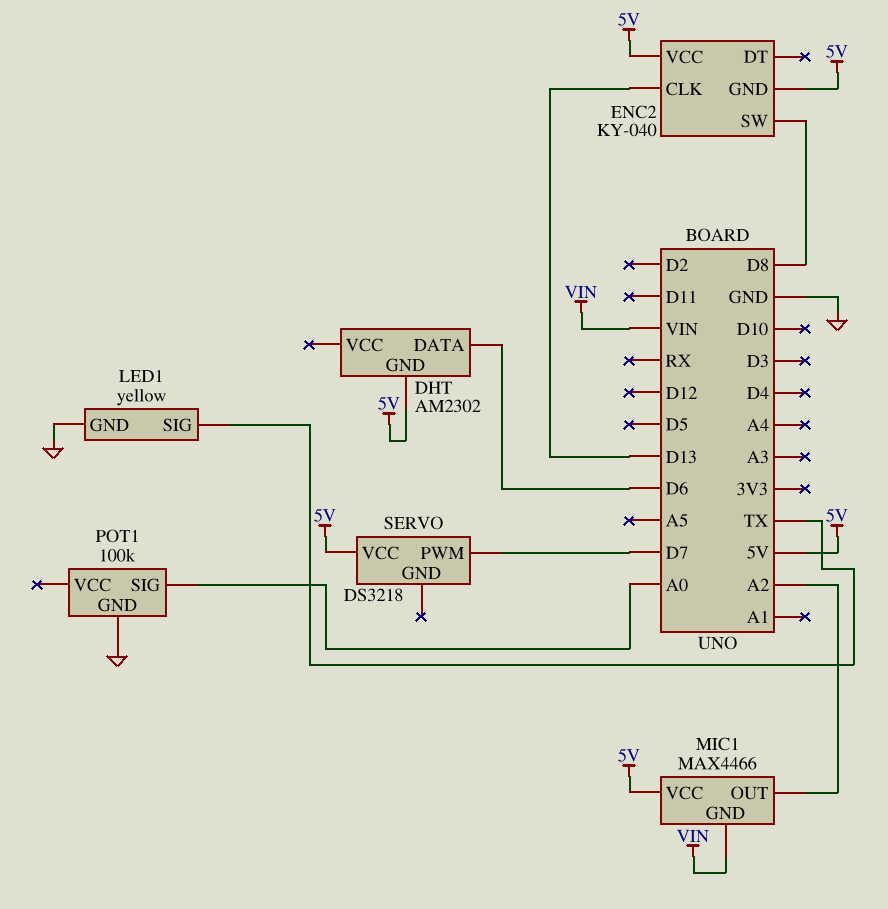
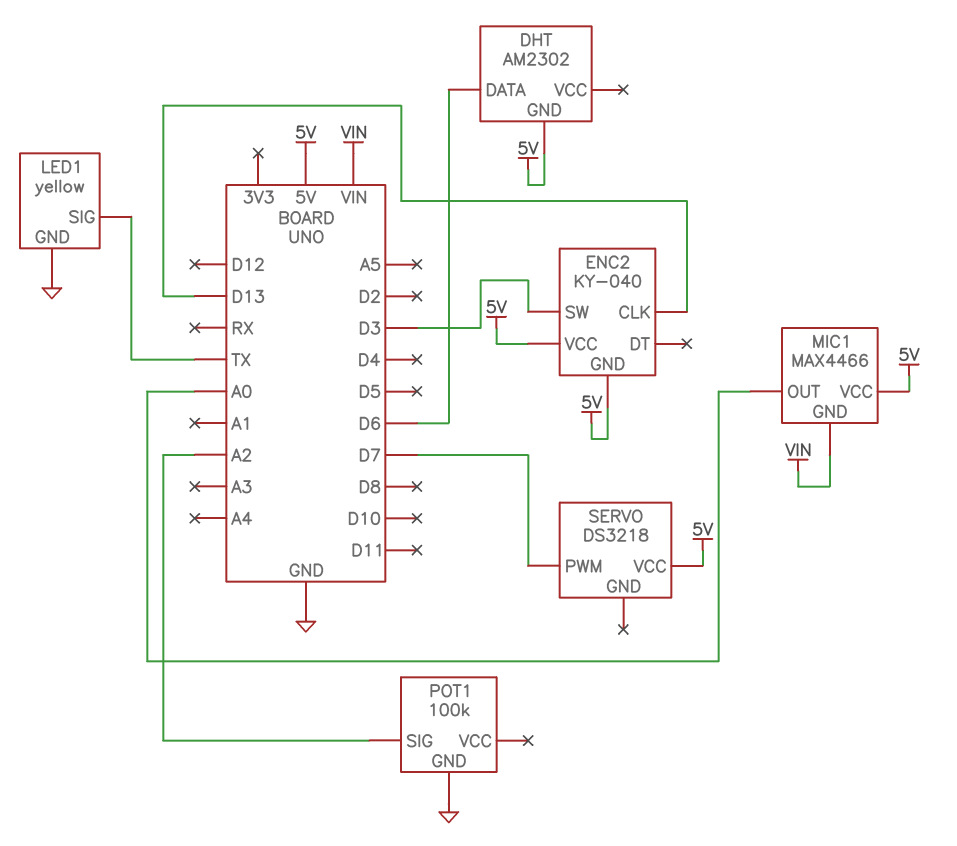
ENC2 pin SW: D8 -> D3
MIC1 pin OUT: A2 -> A0
POT1 pin SIG: A0 -> A2

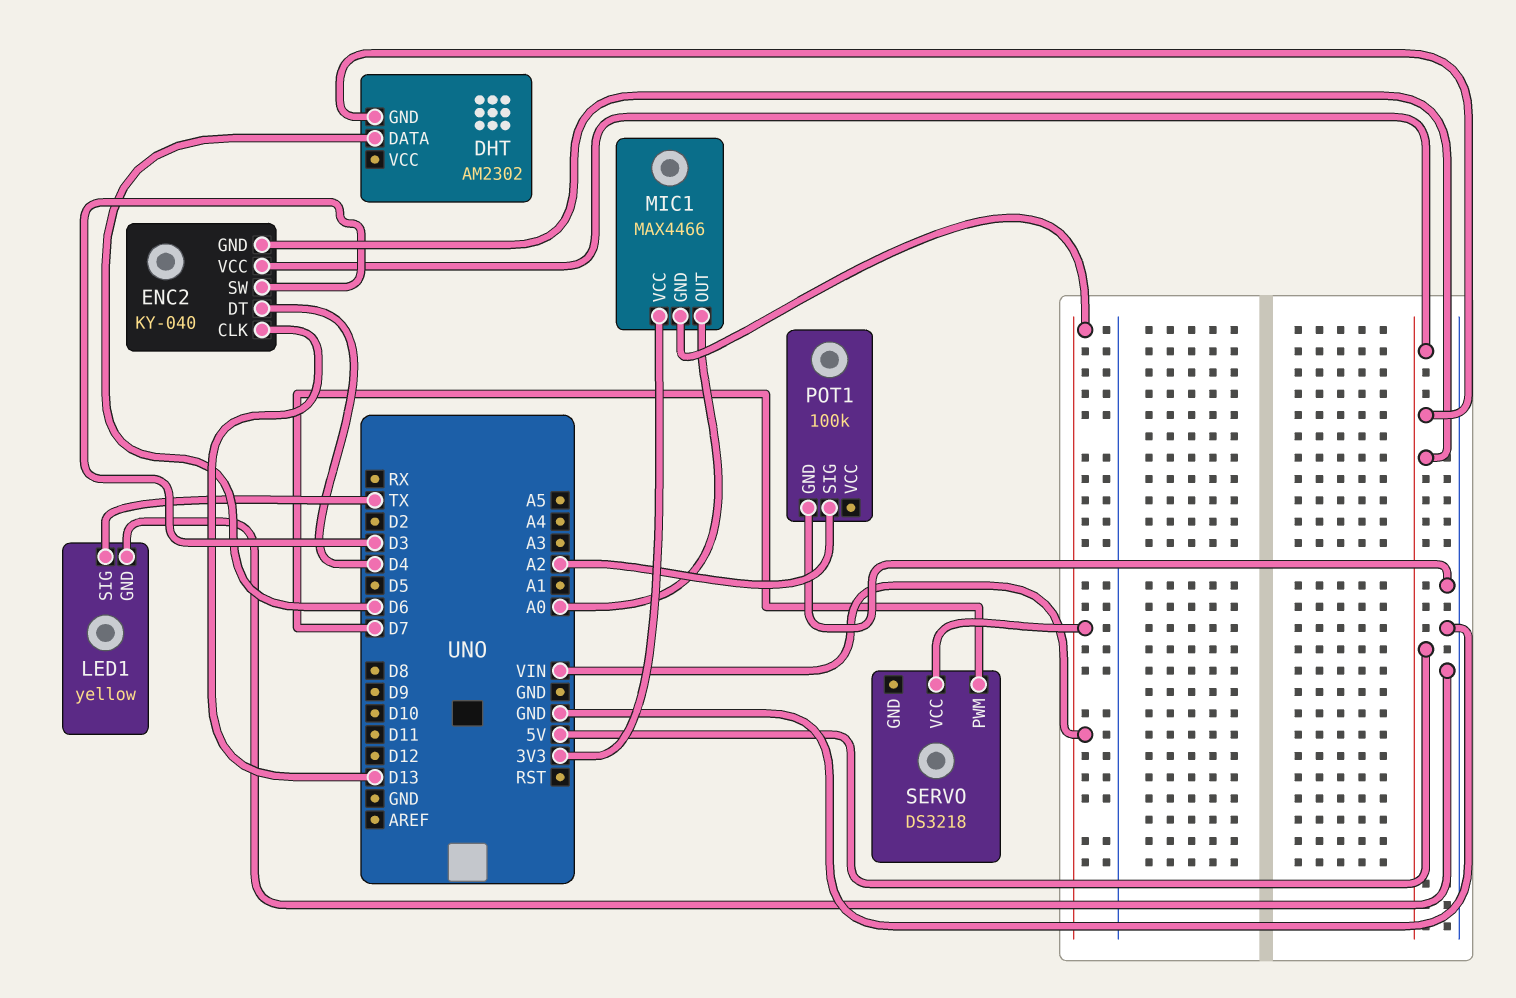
ENC2 pin DT: none -> D4
MIC1 pin VCC: 5V -> 3V3
SERVO pin VCC: 5V -> VIN

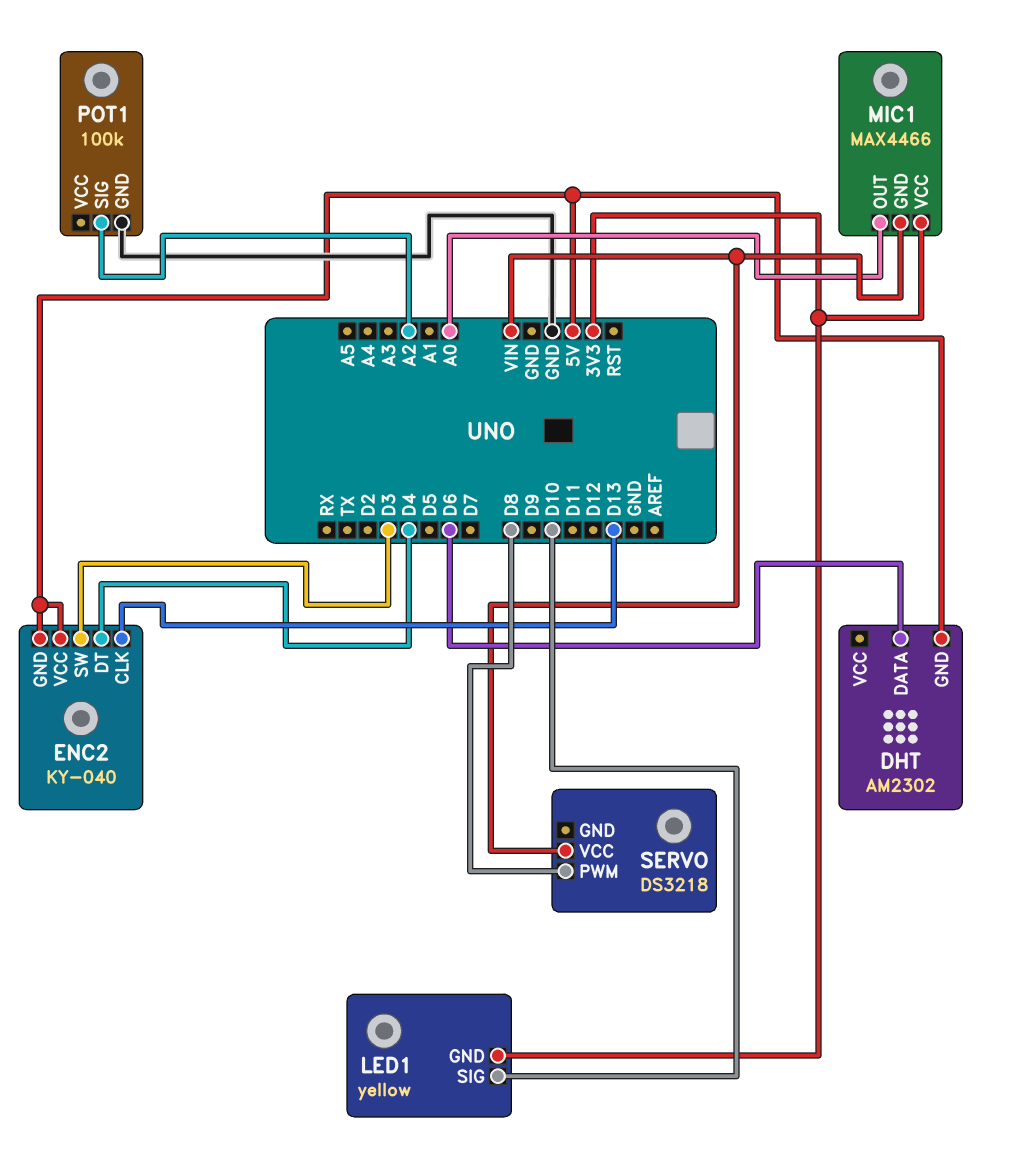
LED1 pin GND: GND -> 3V3
LED1 pin SIG: TX -> D10
SERVO pin PWM: D7 -> D8

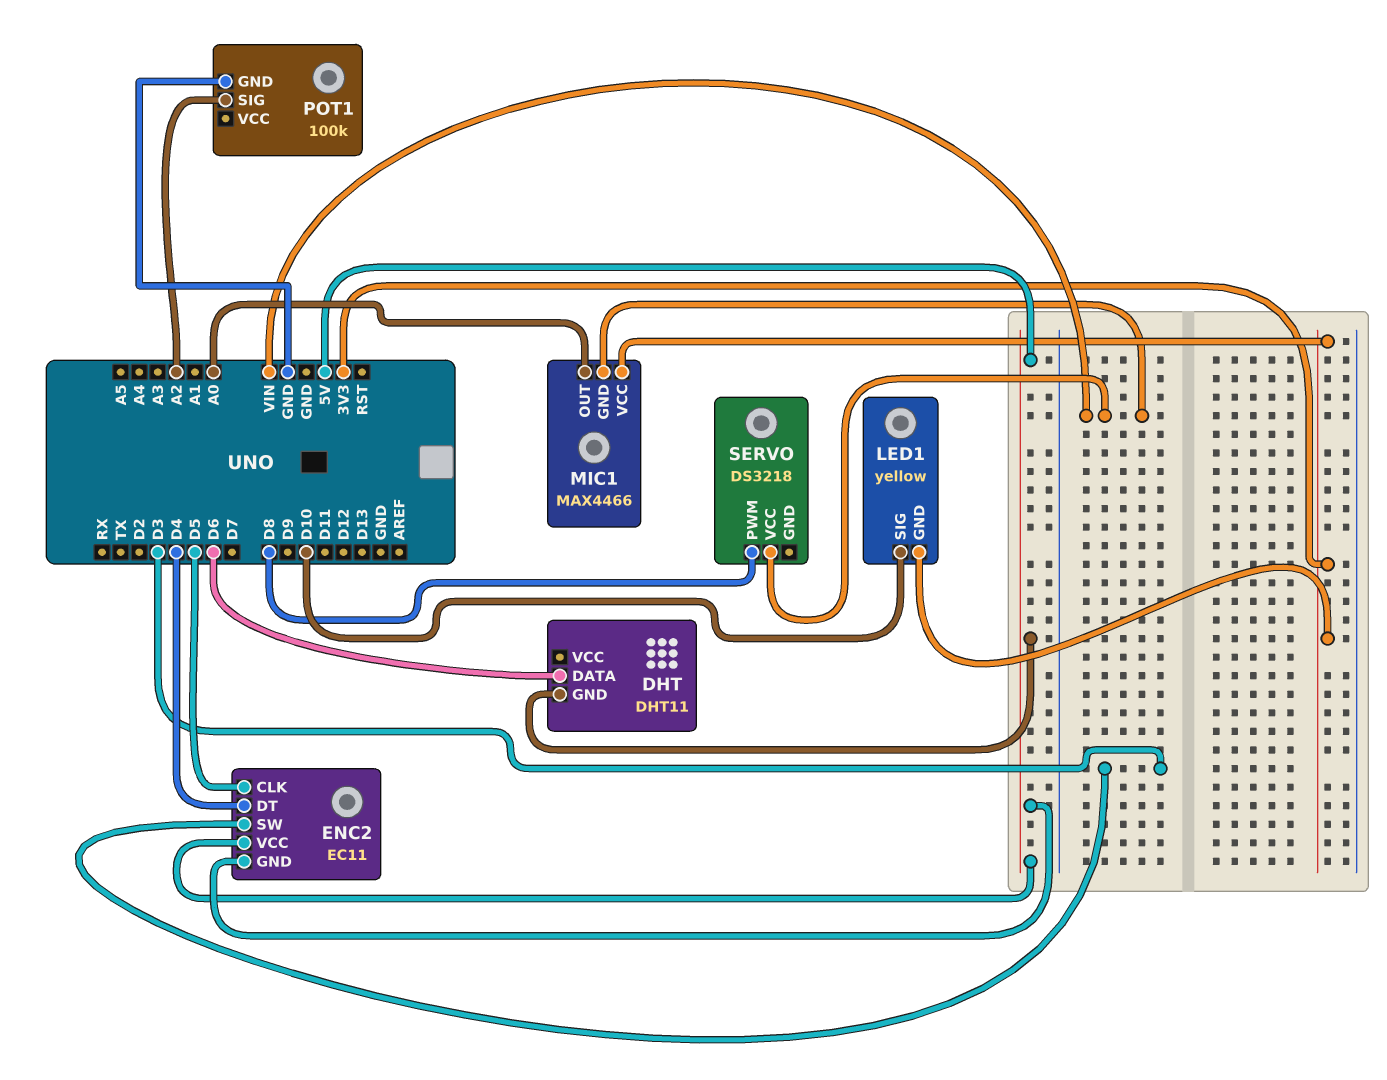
DHT: AM2302 -> DHT11
ENC2: KY-040 -> EC11
ENC2 pin CLK: D13 -> D5

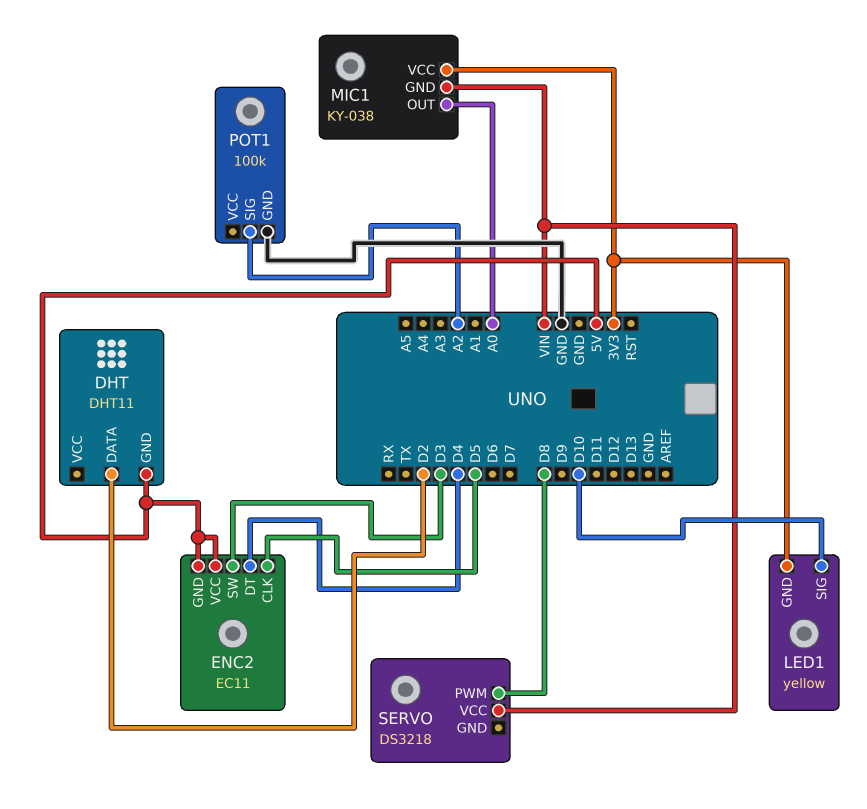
DHT pin DATA: D6 -> D2
MIC1: MAX4466 -> KY-038

